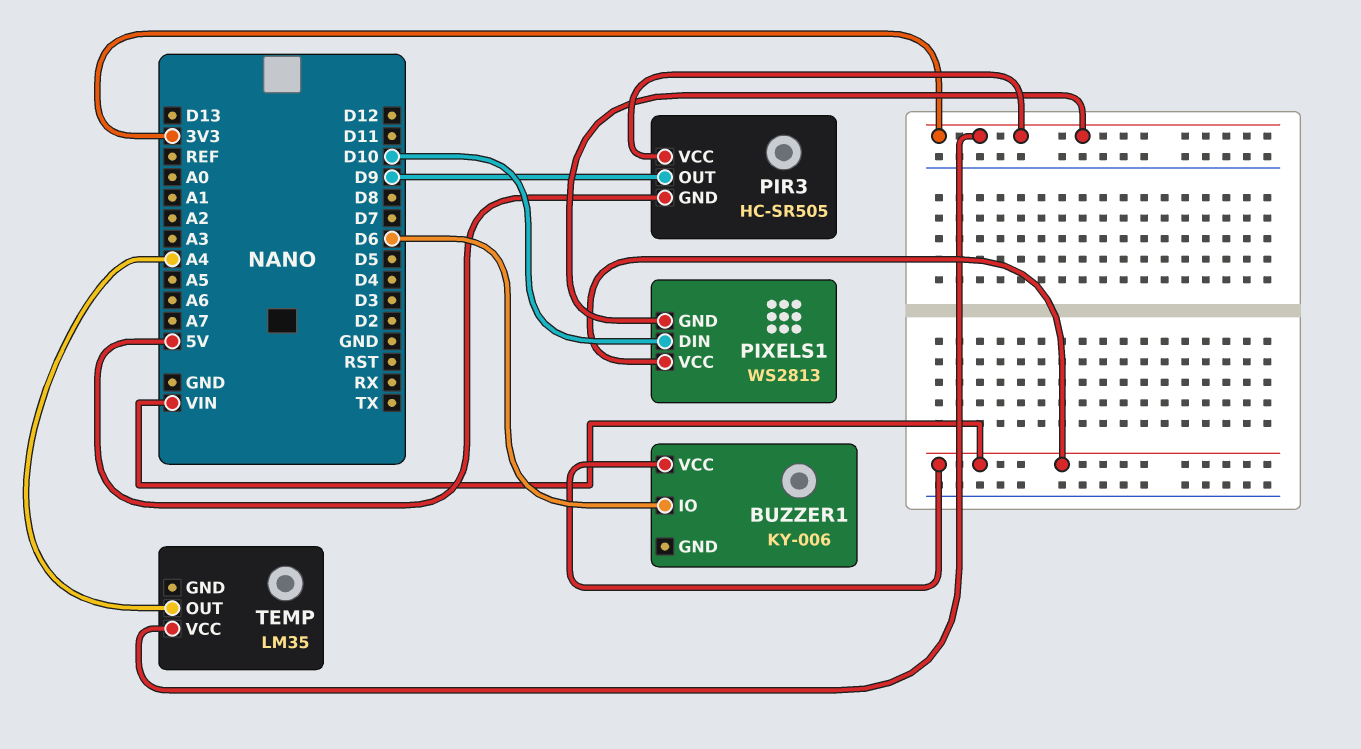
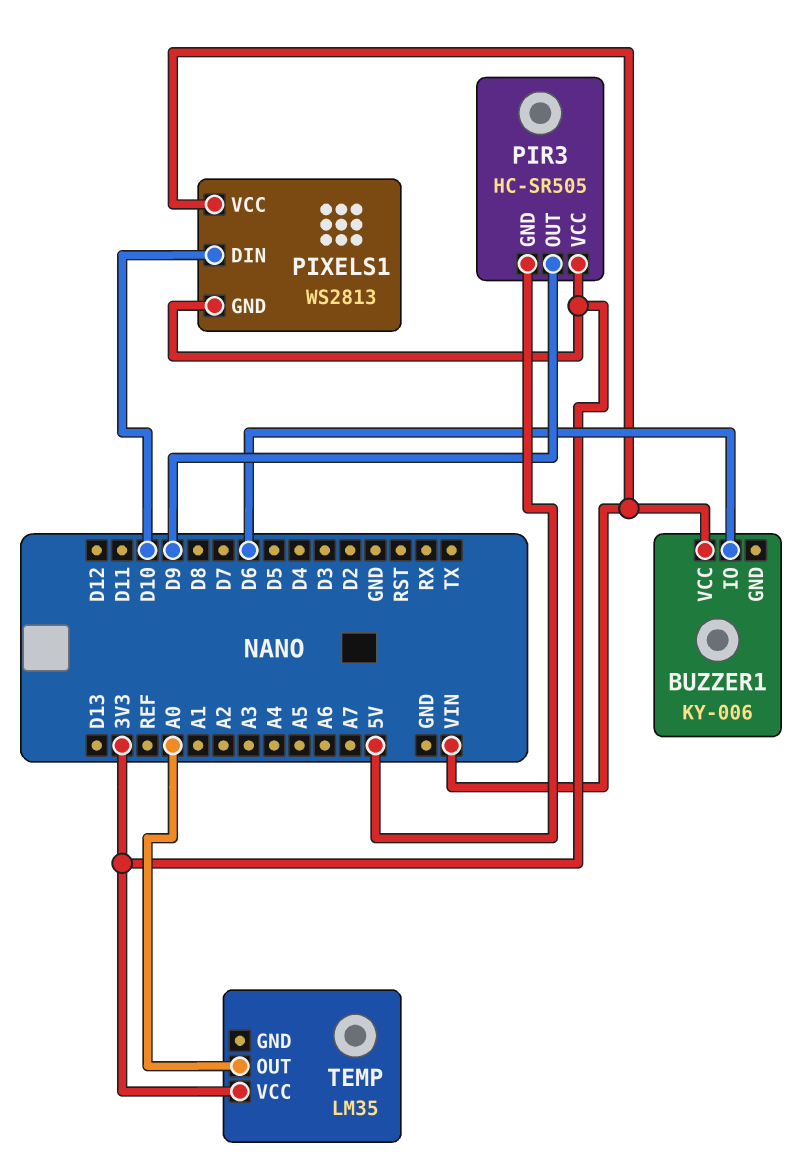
TEMP pin OUT: A4 -> A0

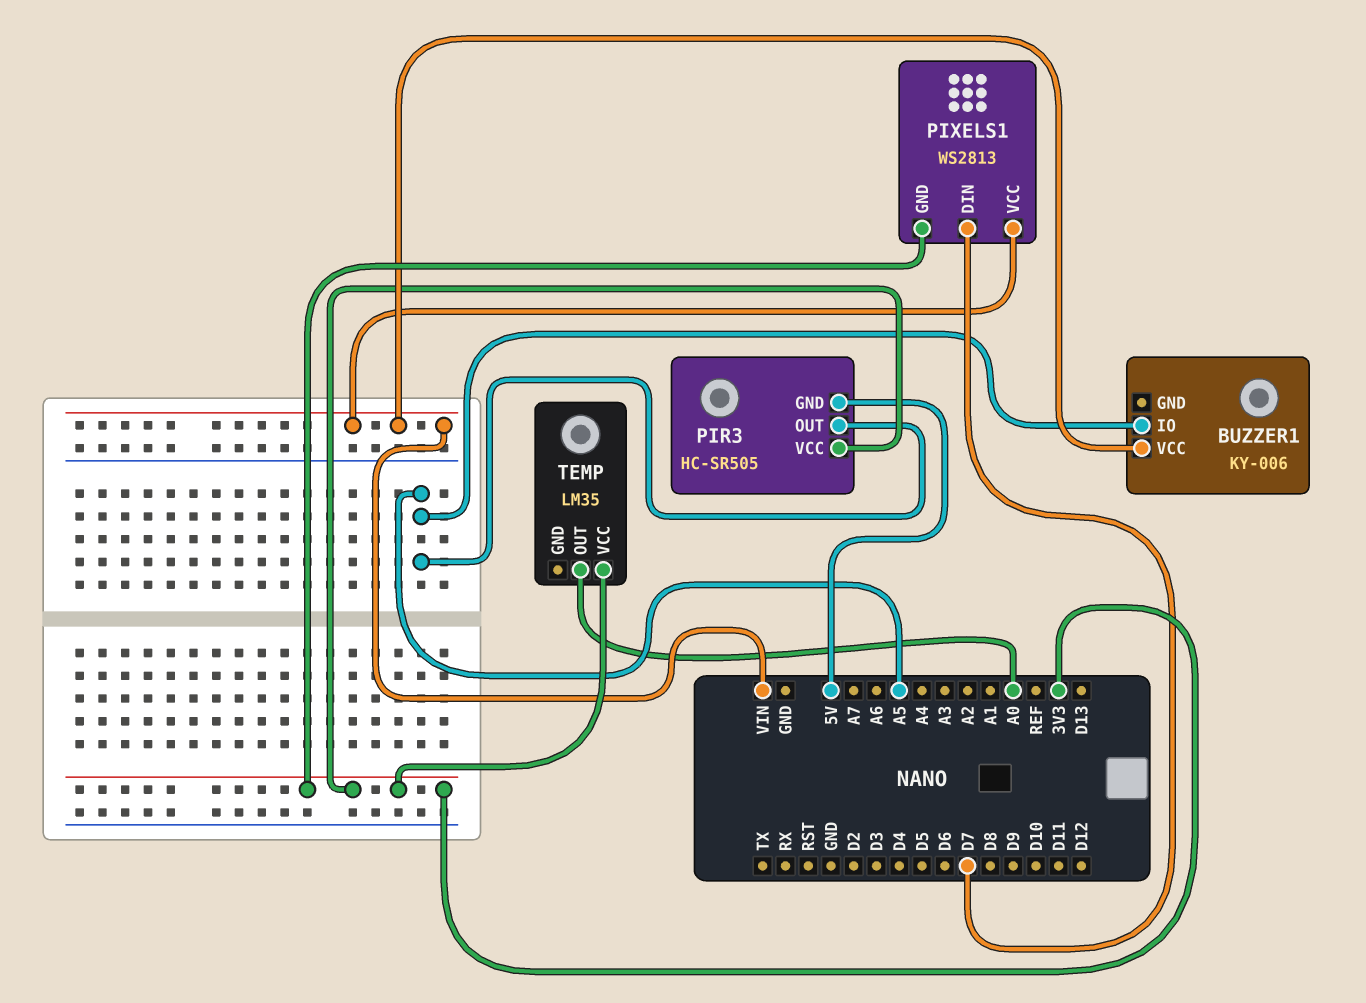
BUZZER1 pin IO: D6 -> A5
PIR3 pin OUT: D9 -> A5
PIXELS1 pin DIN: D10 -> D7

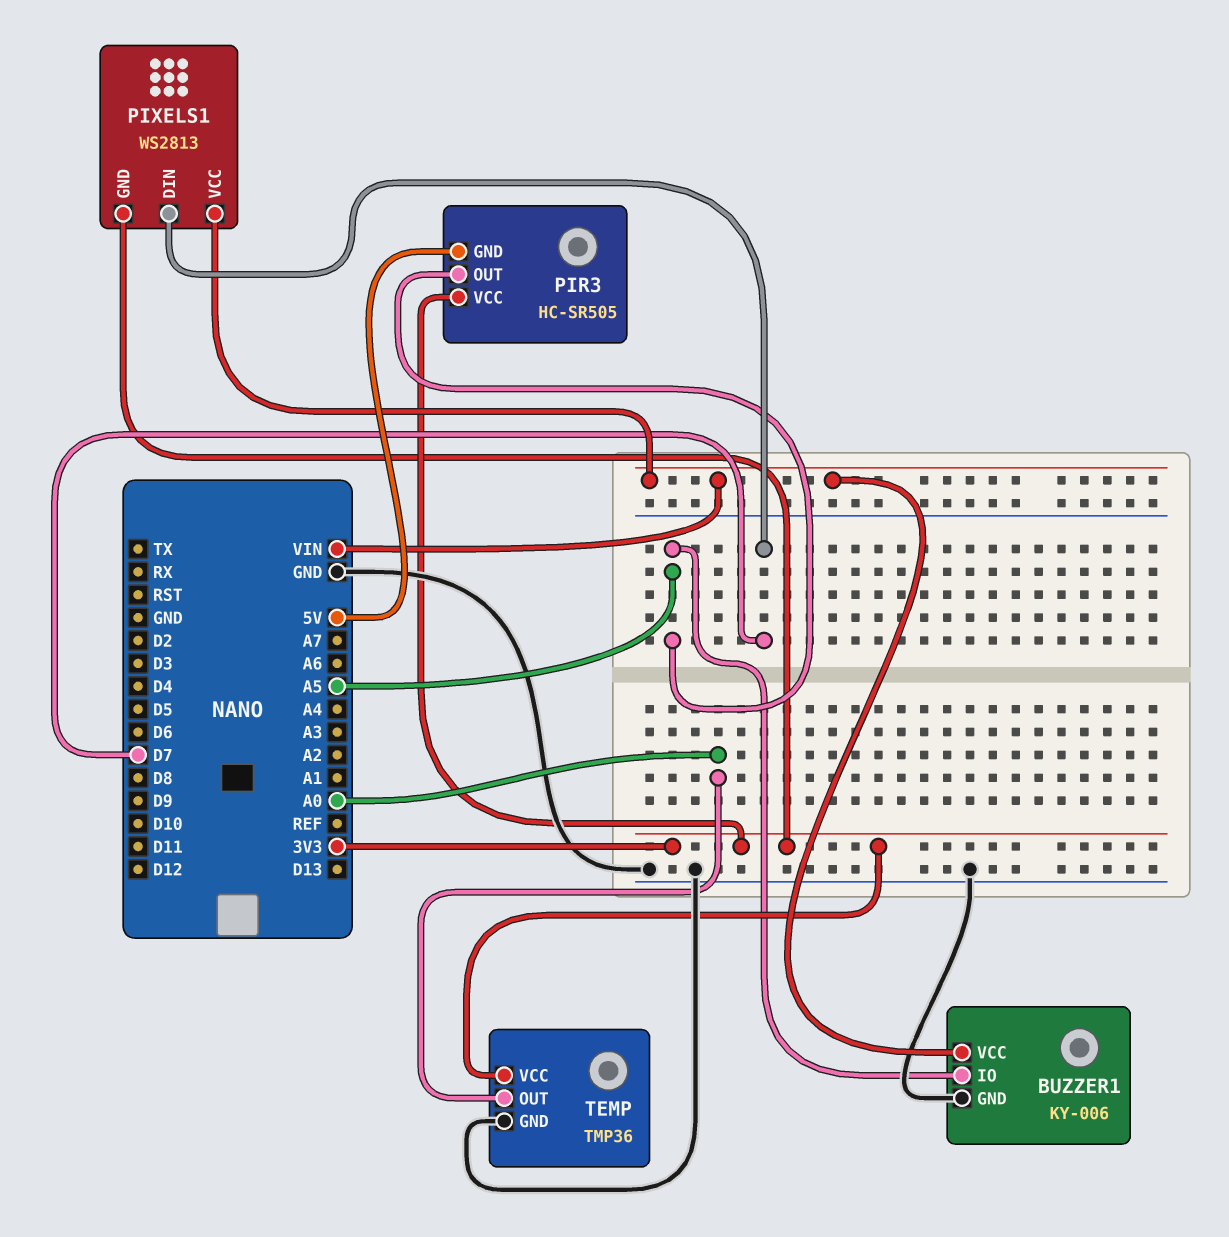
BUZZER1 pin GND: none -> GND
TEMP: LM35 -> TMP36
TEMP pin GND: none -> GND

